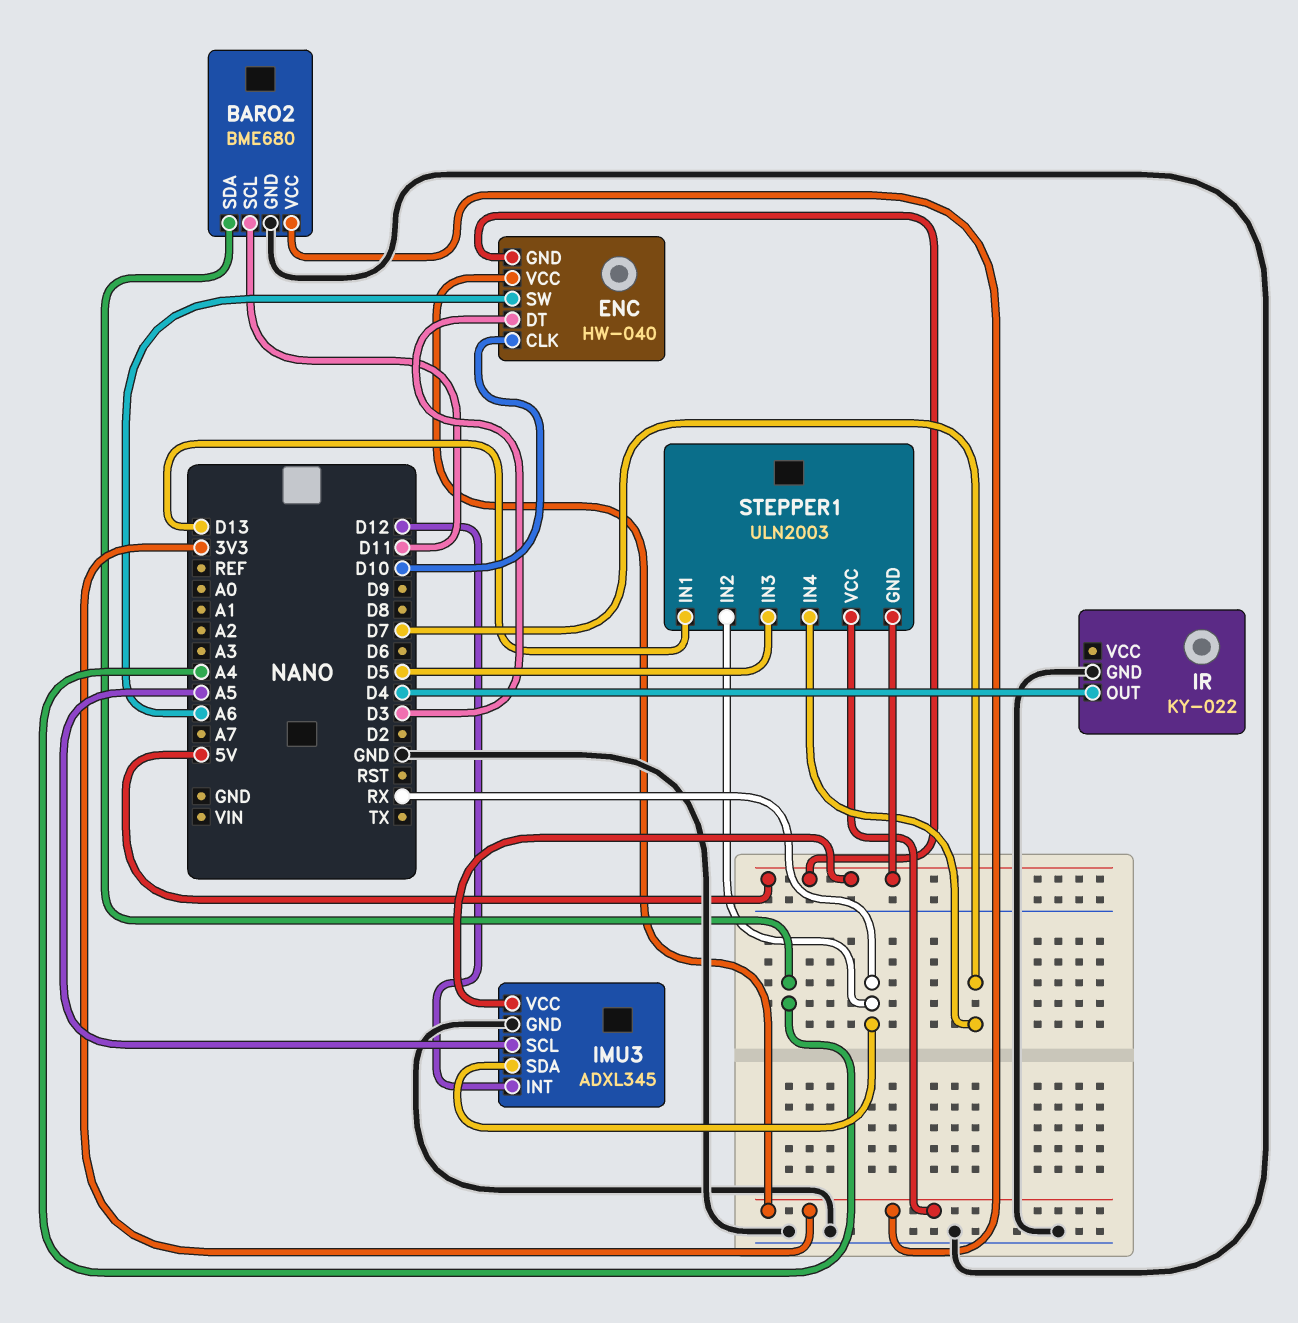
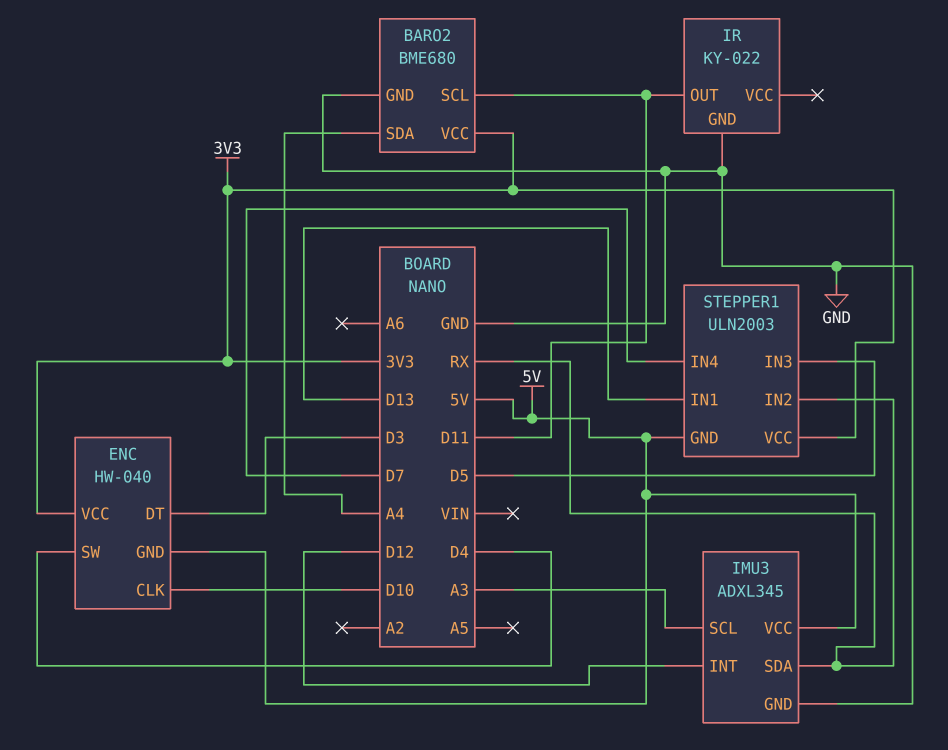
ENC pin SW: A6 -> D4
IMU3 pin SCL: A5 -> A3
IR pin OUT: D4 -> D11

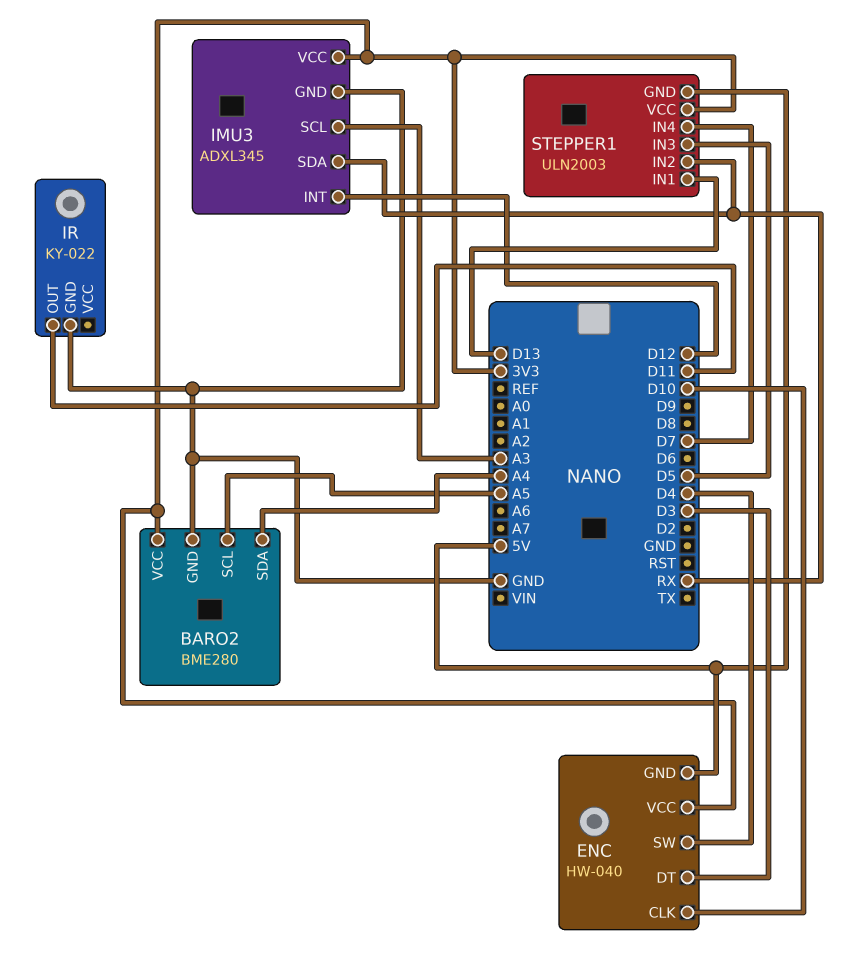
BARO2: BME680 -> BME280
BARO2 pin SCL: D11 -> A5
IMU3 pin VCC: 5V -> 3V3

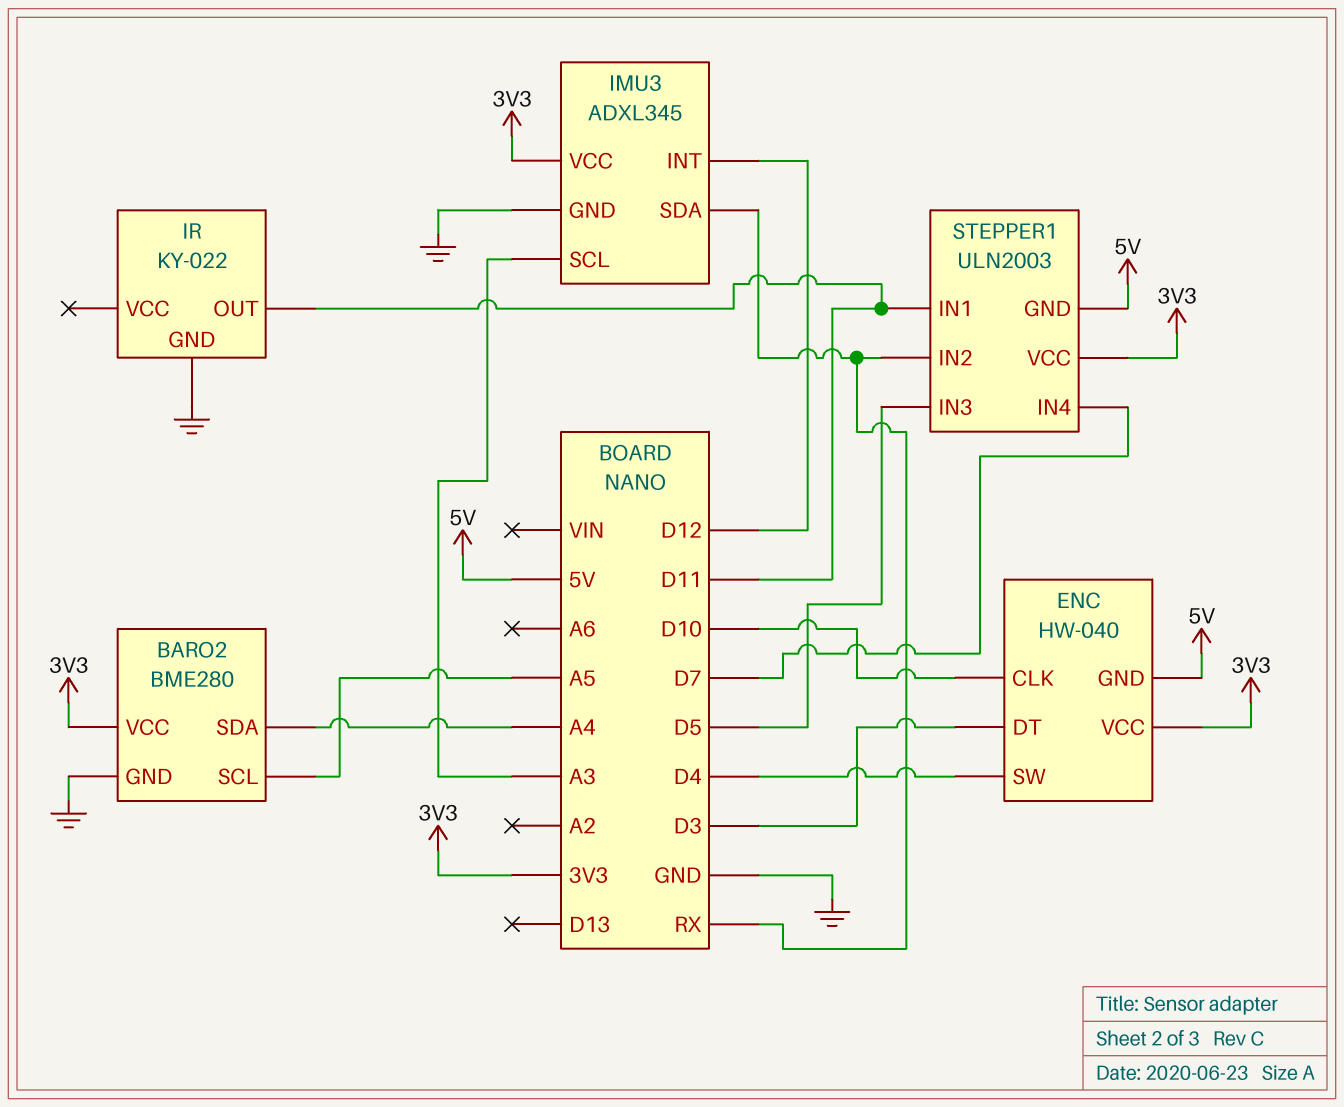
STEPPER1 pin IN1: D13 -> D11

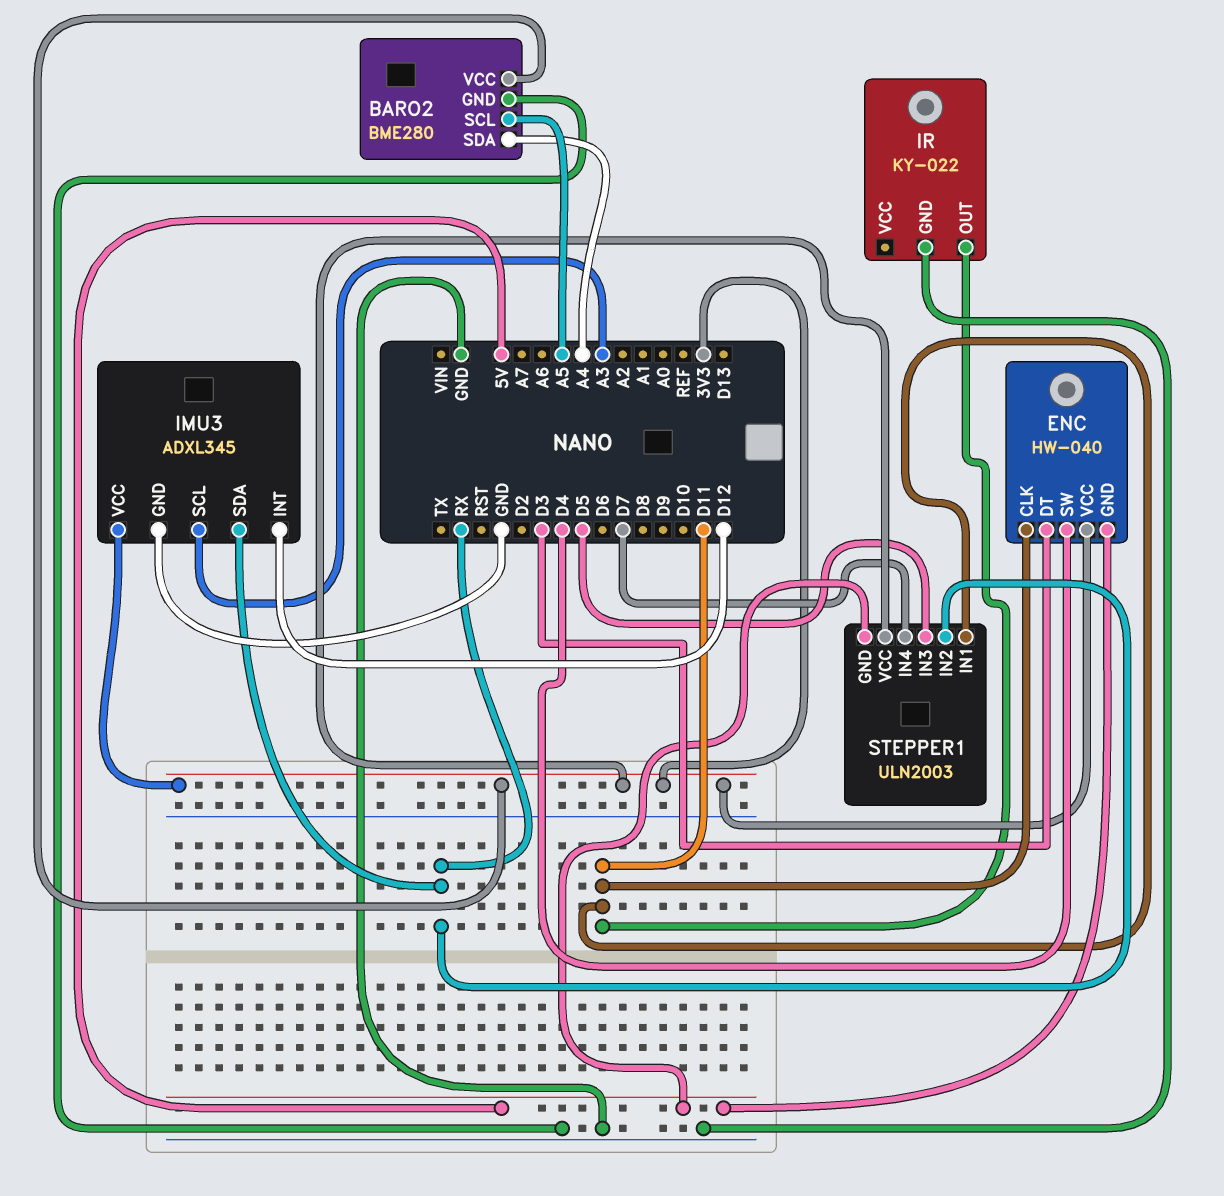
ENC pin CLK: D10 -> D11

